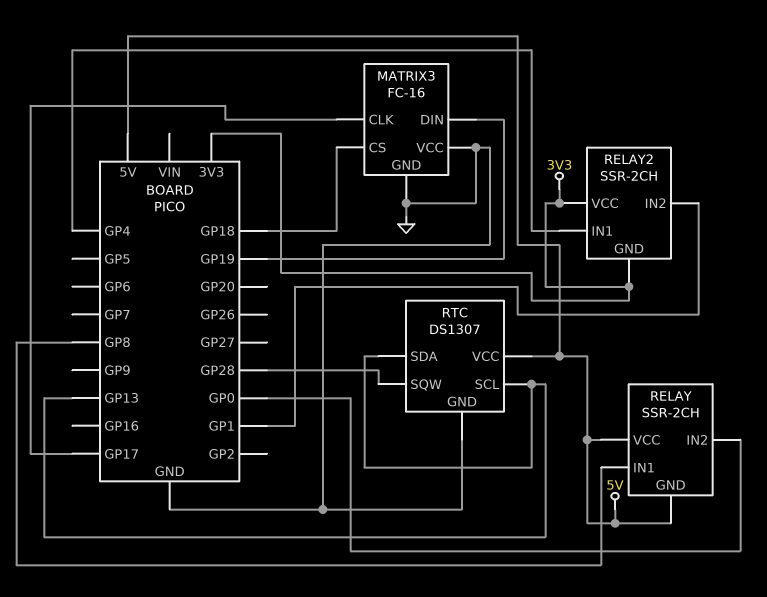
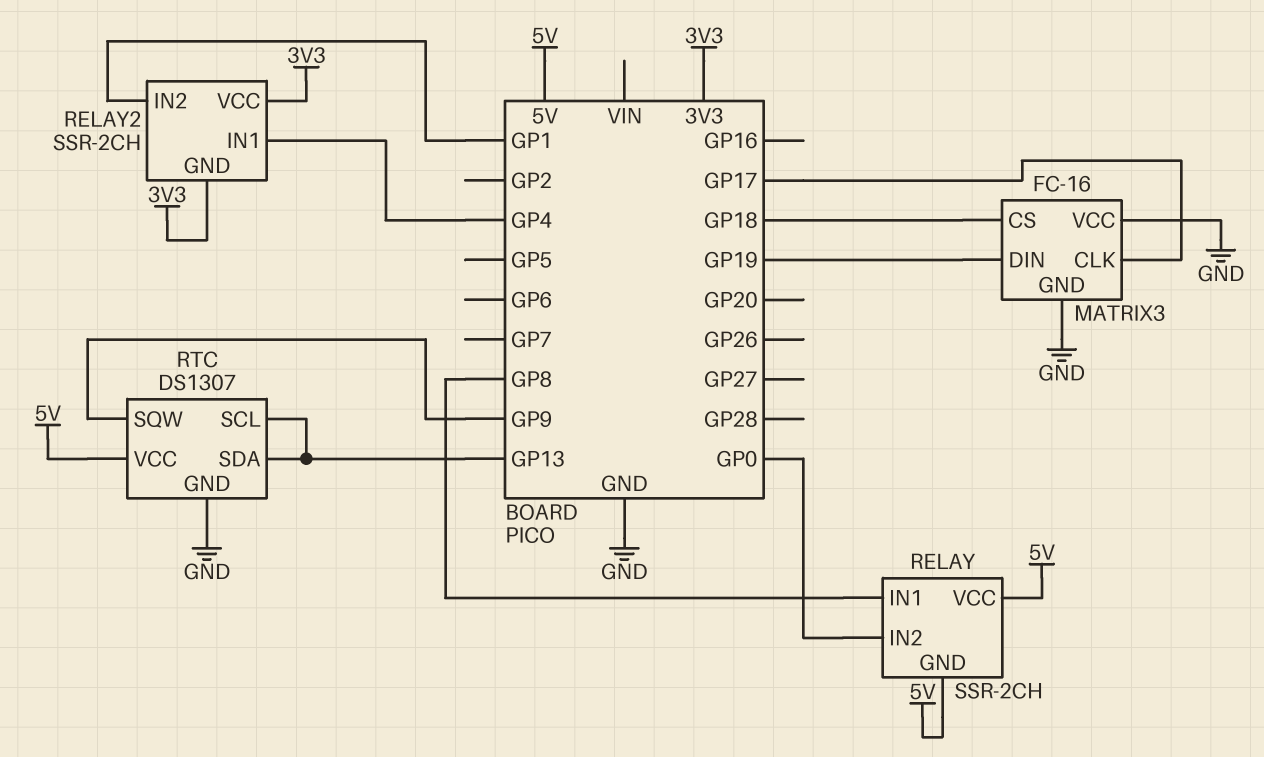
RTC pin SQW: GP28 -> GP9

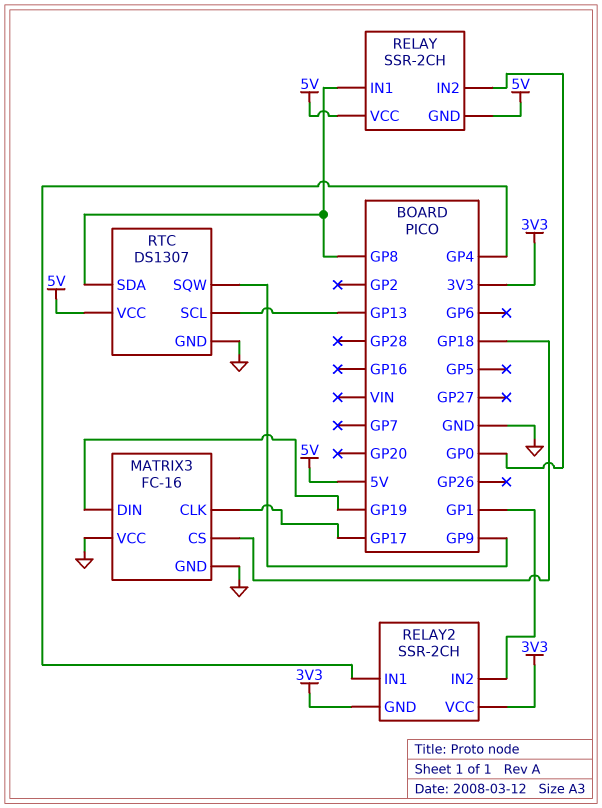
RTC pin SDA: GP13 -> GP8

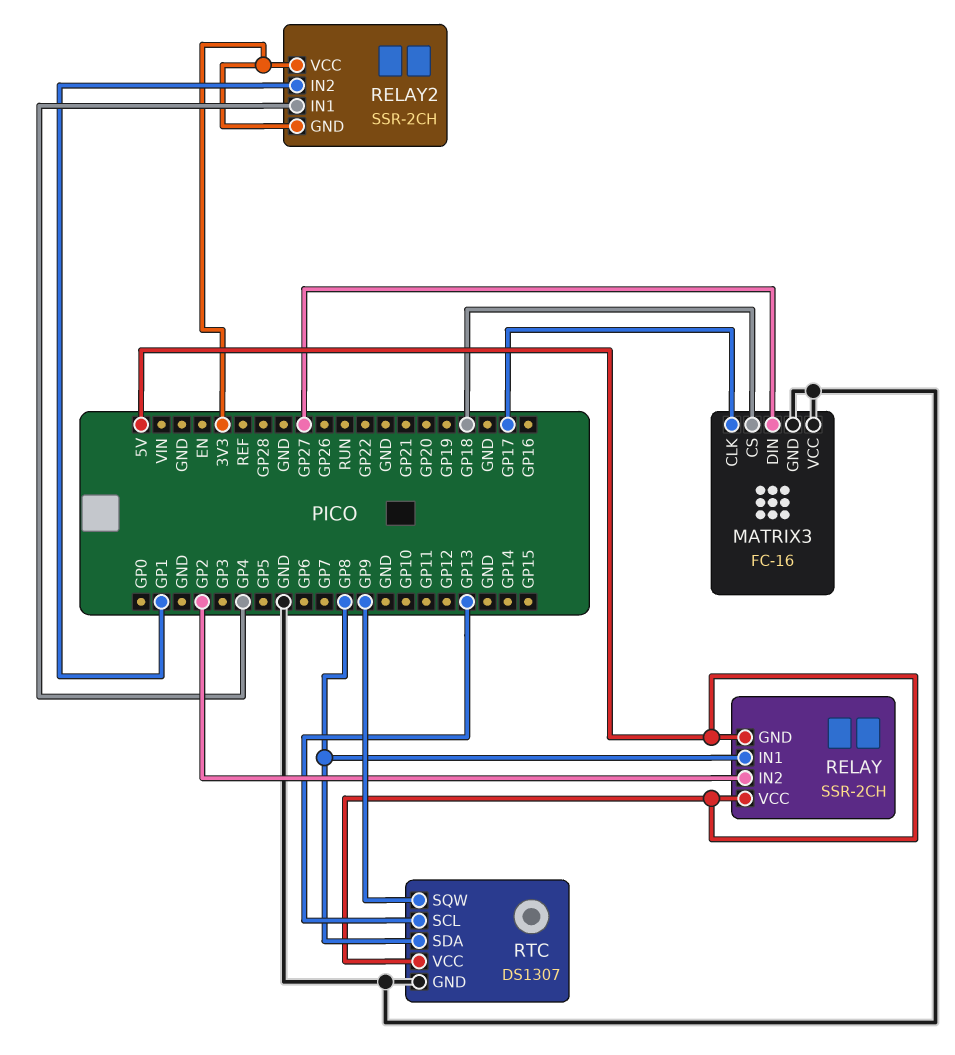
MATRIX3 pin DIN: GP19 -> GP27
RELAY pin IN2: GP0 -> GP2

